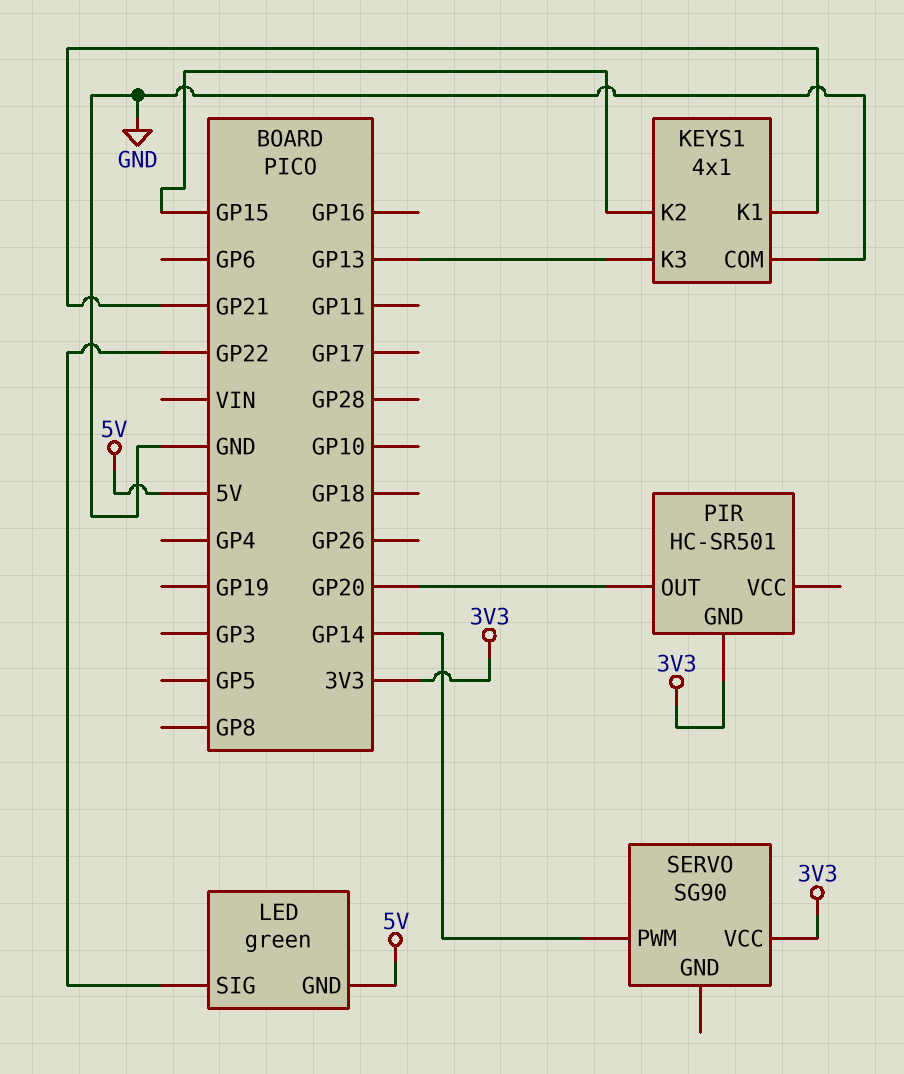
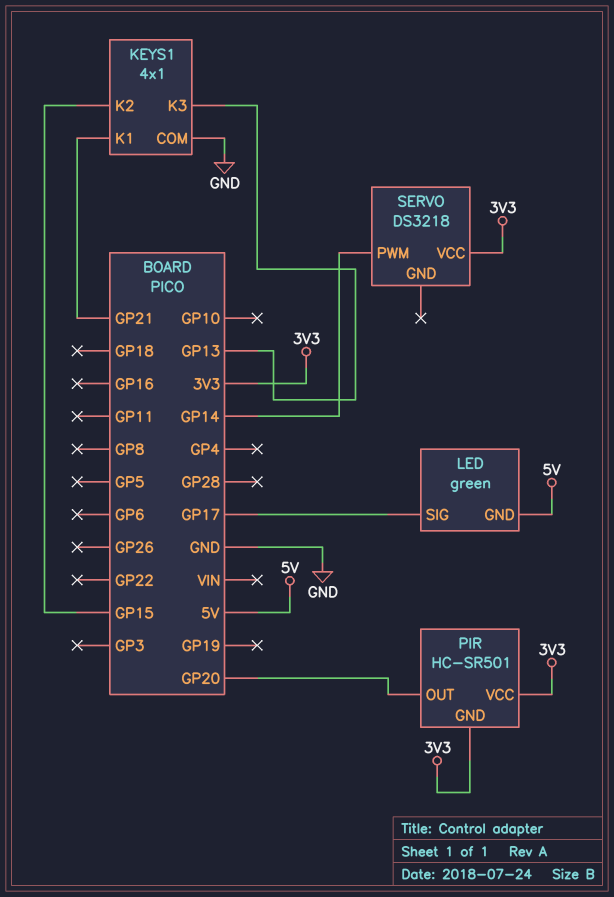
LED pin SIG: GP22 -> GP17
PIR pin VCC: none -> 3V3
SERVO: SG90 -> DS3218

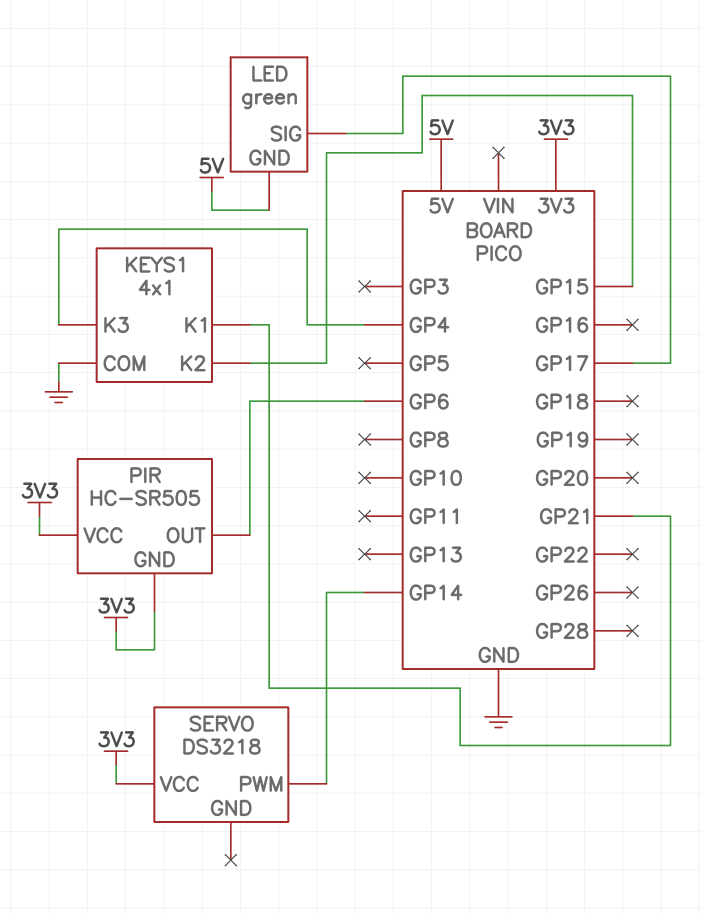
KEYS1 pin K3: GP13 -> GP4
PIR: HC-SR501 -> HC-SR505
PIR pin OUT: GP20 -> GP6

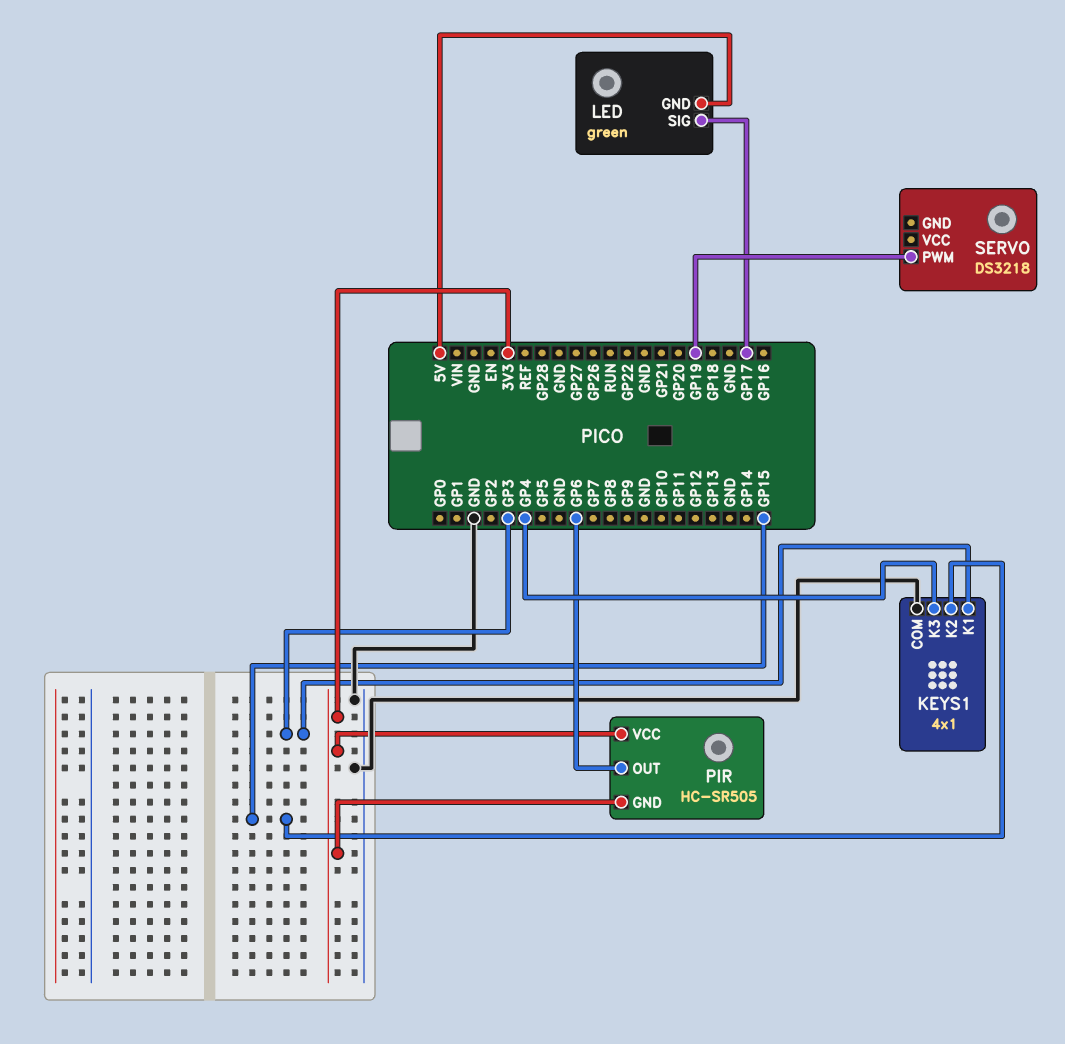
KEYS1 pin K1: GP21 -> GP3
SERVO pin PWM: GP14 -> GP19
SERVO pin VCC: 3V3 -> none

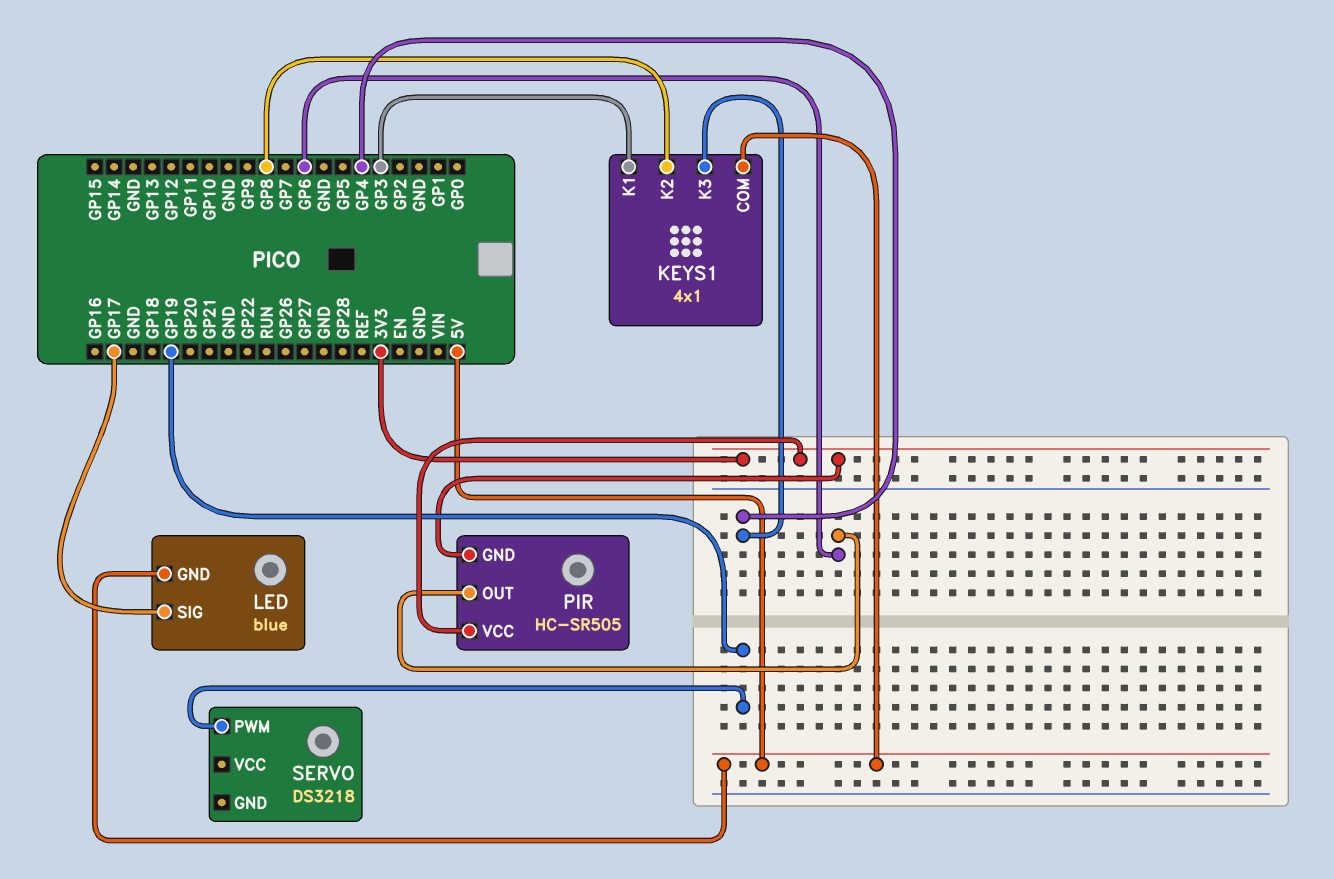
KEYS1 pin COM: GND -> 5V
KEYS1 pin K2: GP15 -> GP8
LED: green -> blue

